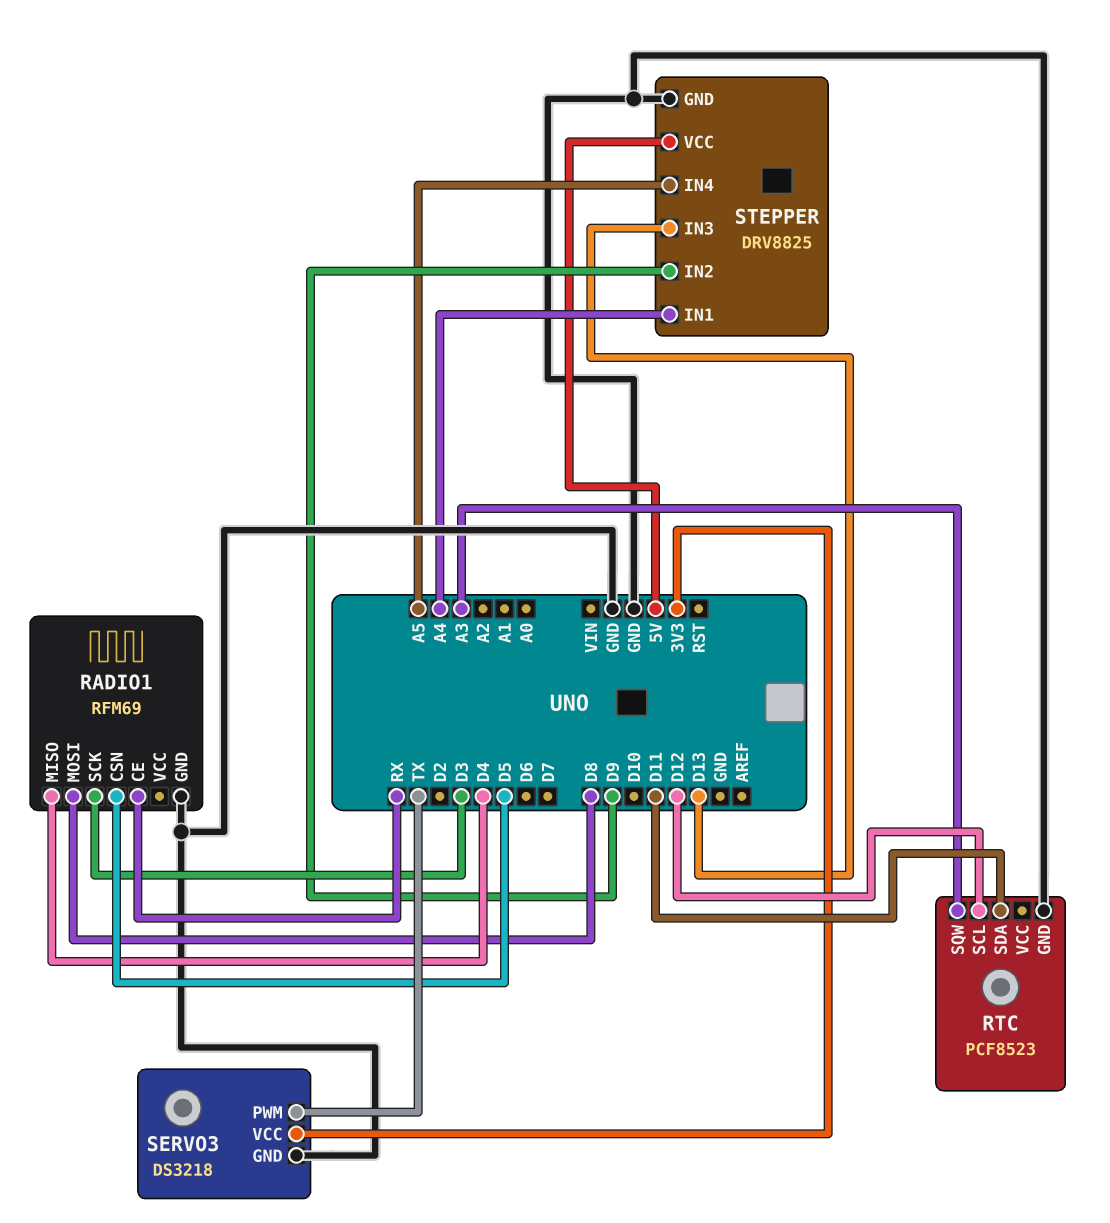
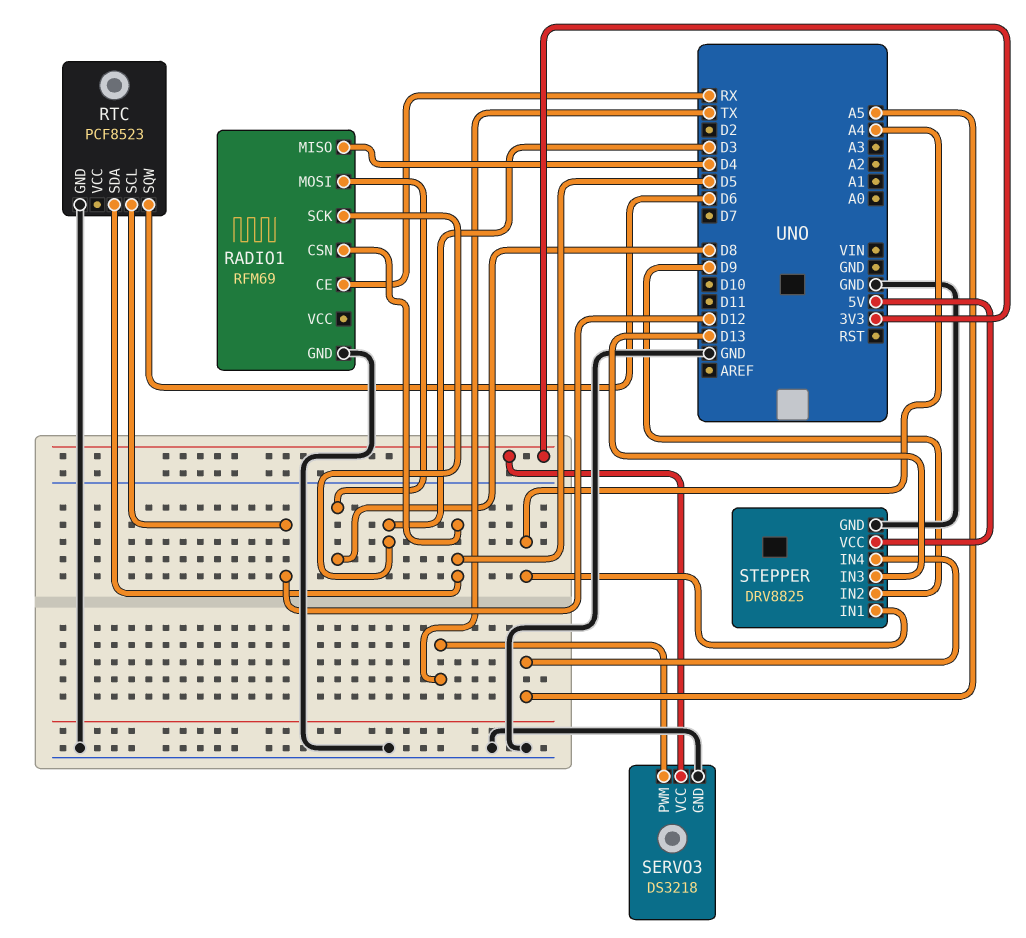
RTC pin SDA: D11 -> D5
RTC pin SQW: A3 -> D6

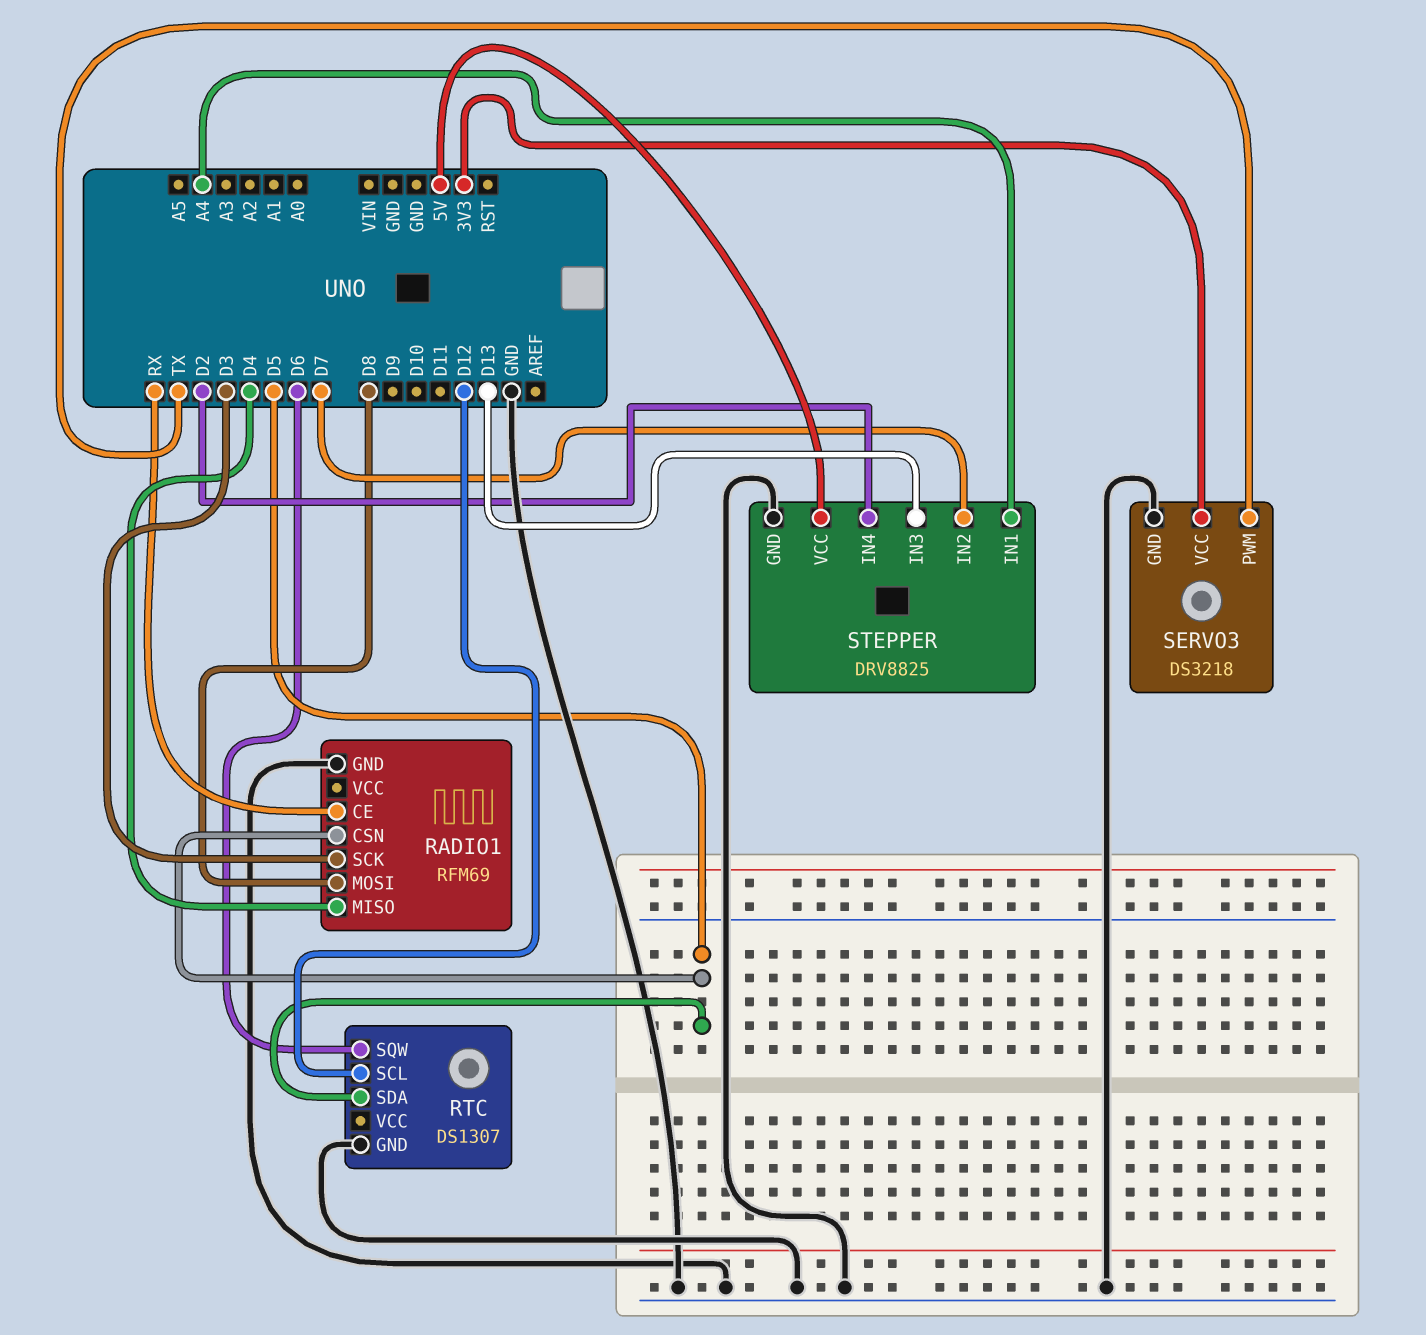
RTC: PCF8523 -> DS1307
STEPPER pin IN2: D9 -> D7
STEPPER pin IN4: A5 -> D2

